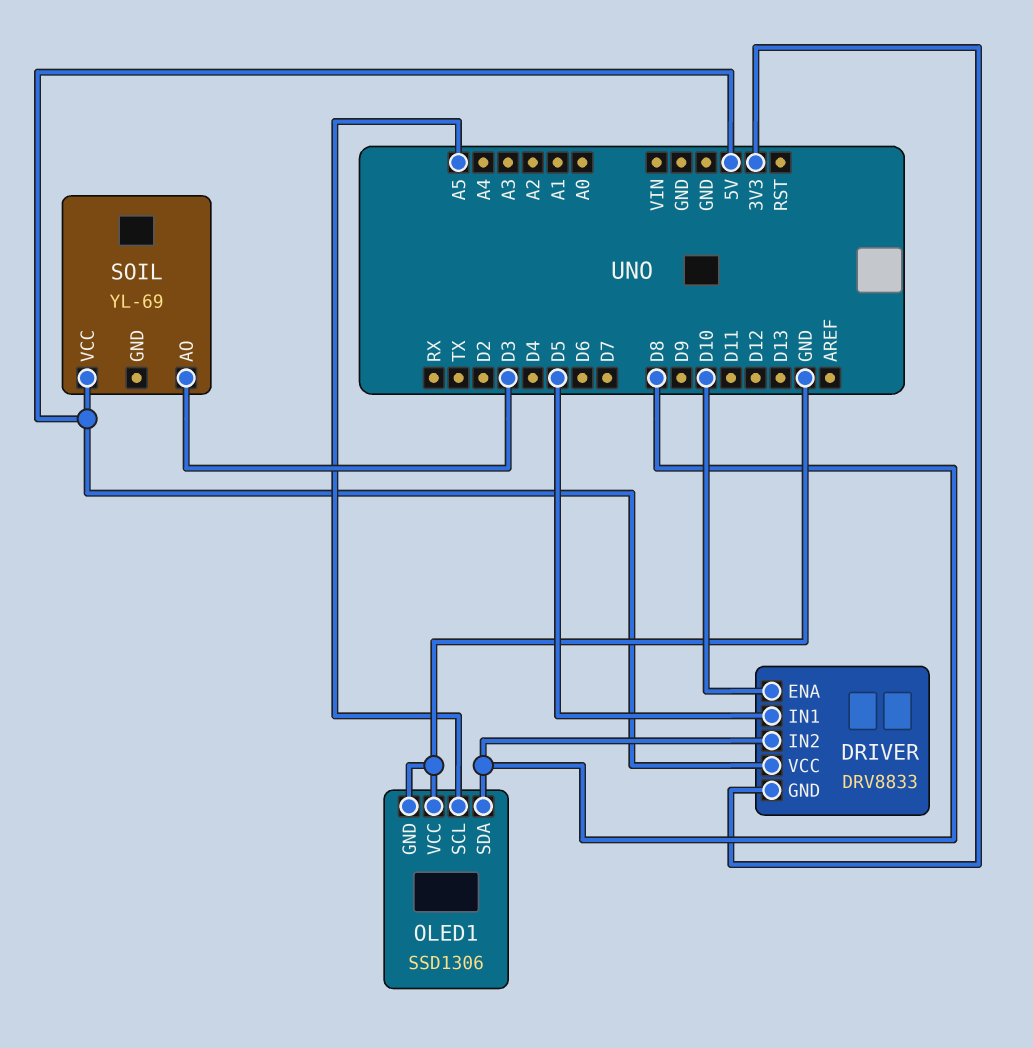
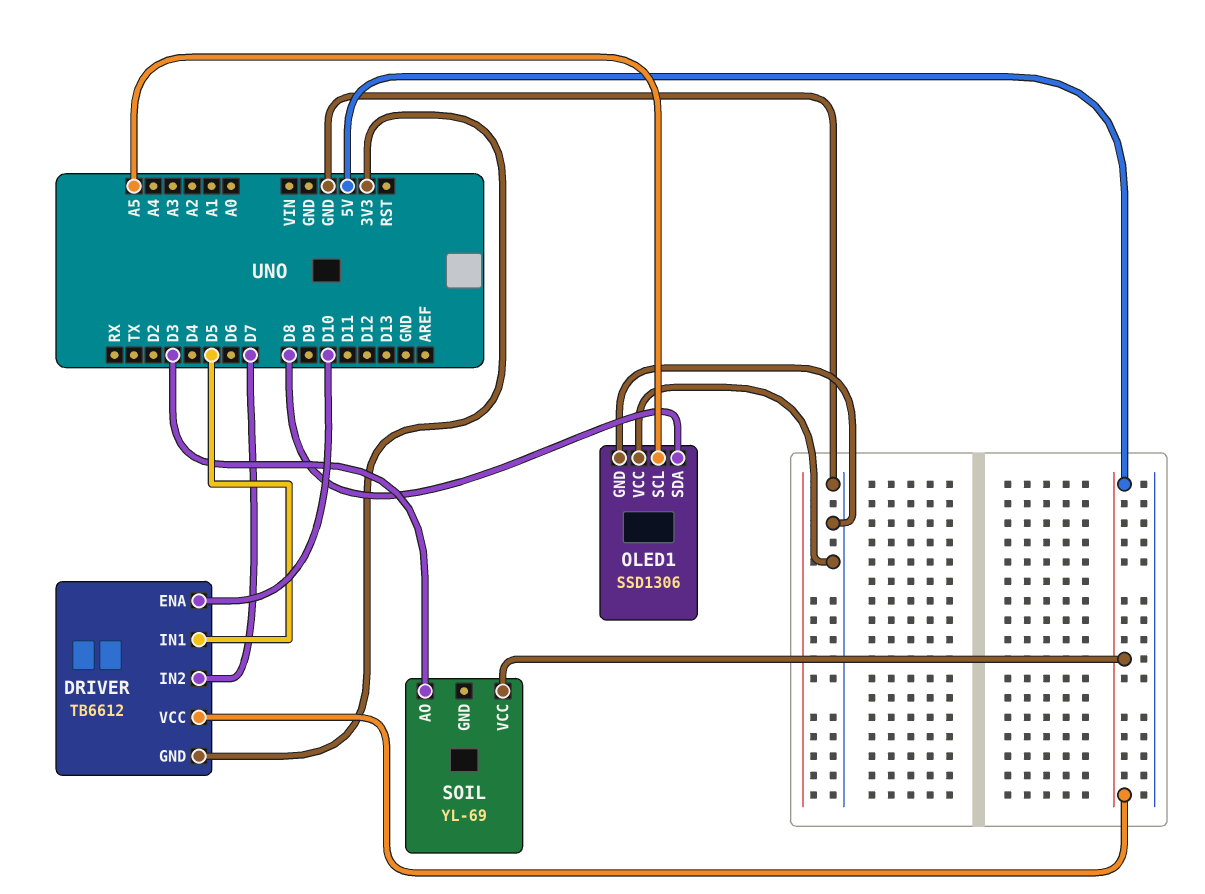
DRIVER: DRV8833 -> TB6612
DRIVER pin IN2: D8 -> D7

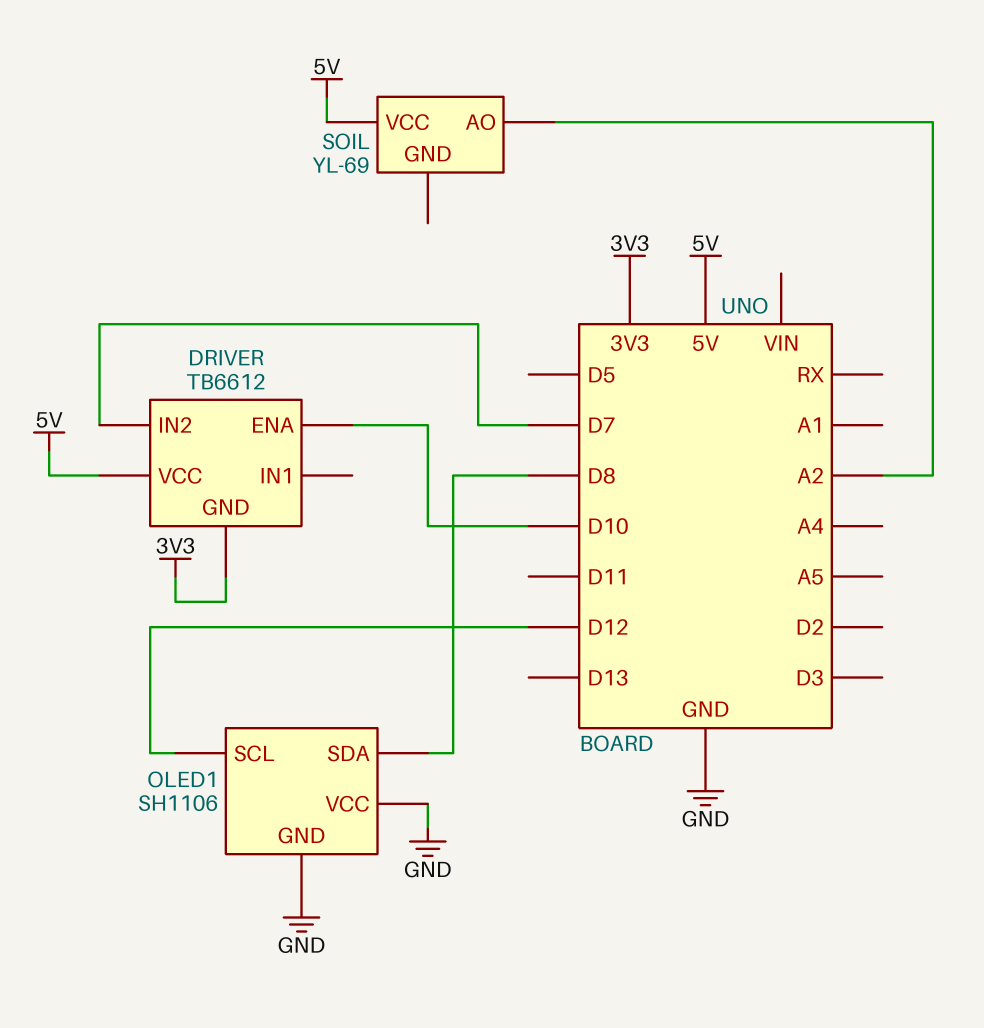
DRIVER pin IN1: D5 -> none
OLED1: SSD1306 -> SH1106
OLED1 pin SCL: A5 -> D12
SOIL pin AO: D3 -> A2

